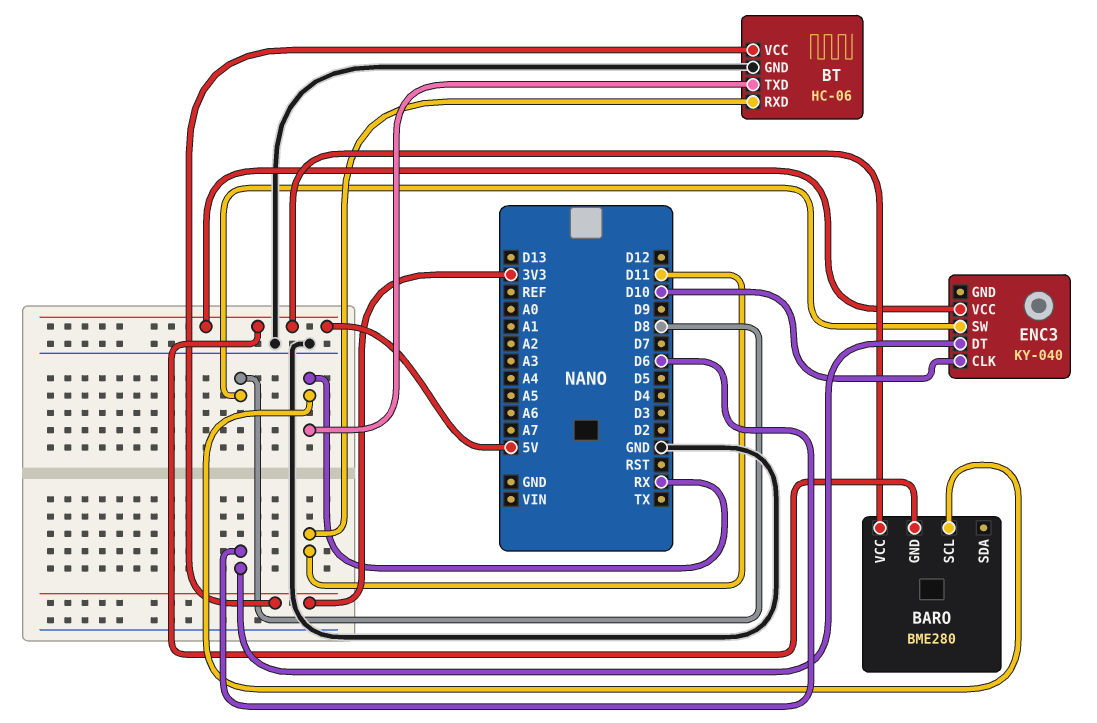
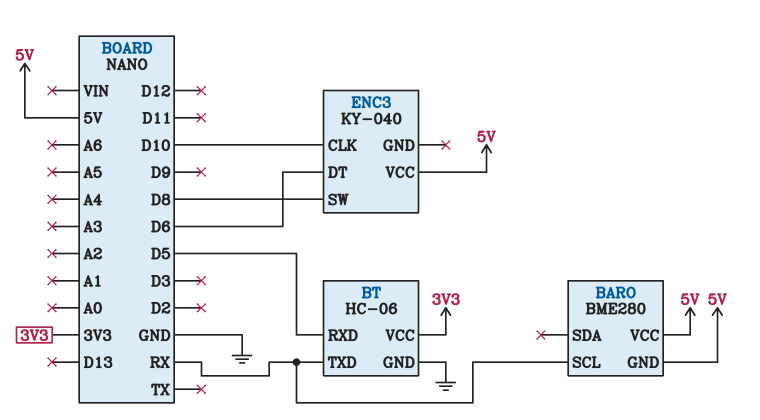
BT pin RXD: D11 -> D5

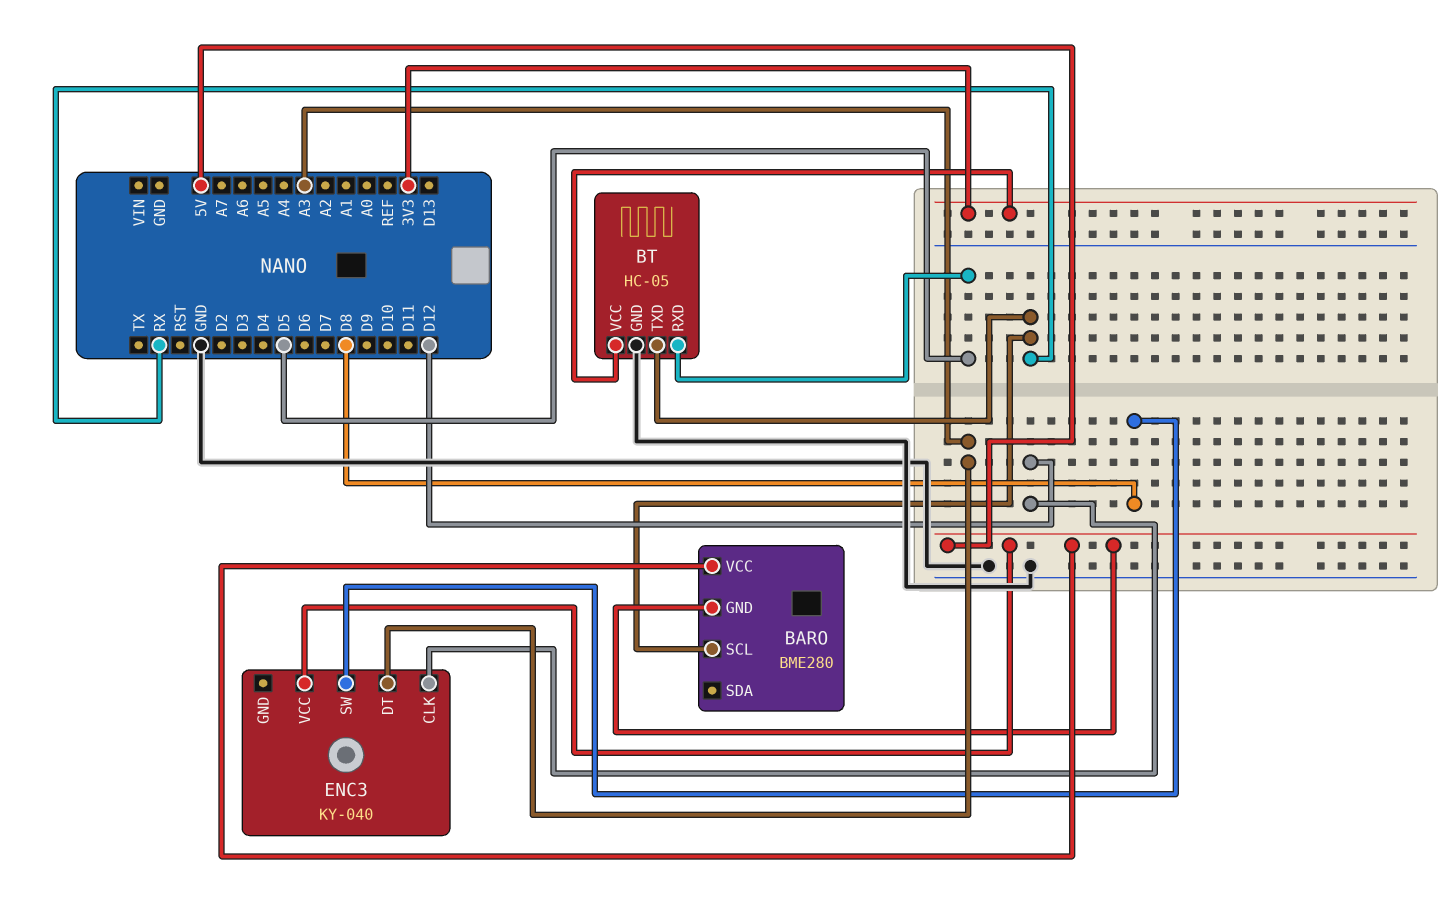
BT: HC-06 -> HC-05
ENC3 pin CLK: D10 -> D12
ENC3 pin DT: D6 -> A3

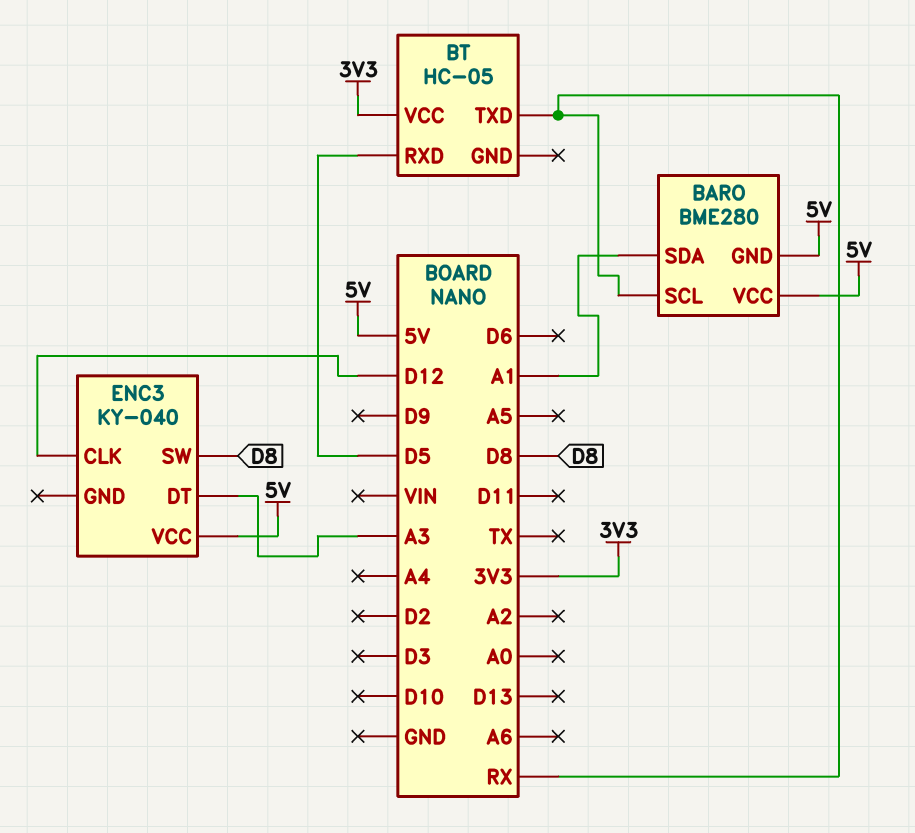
BARO pin SDA: none -> A1
BT pin GND: GND -> none

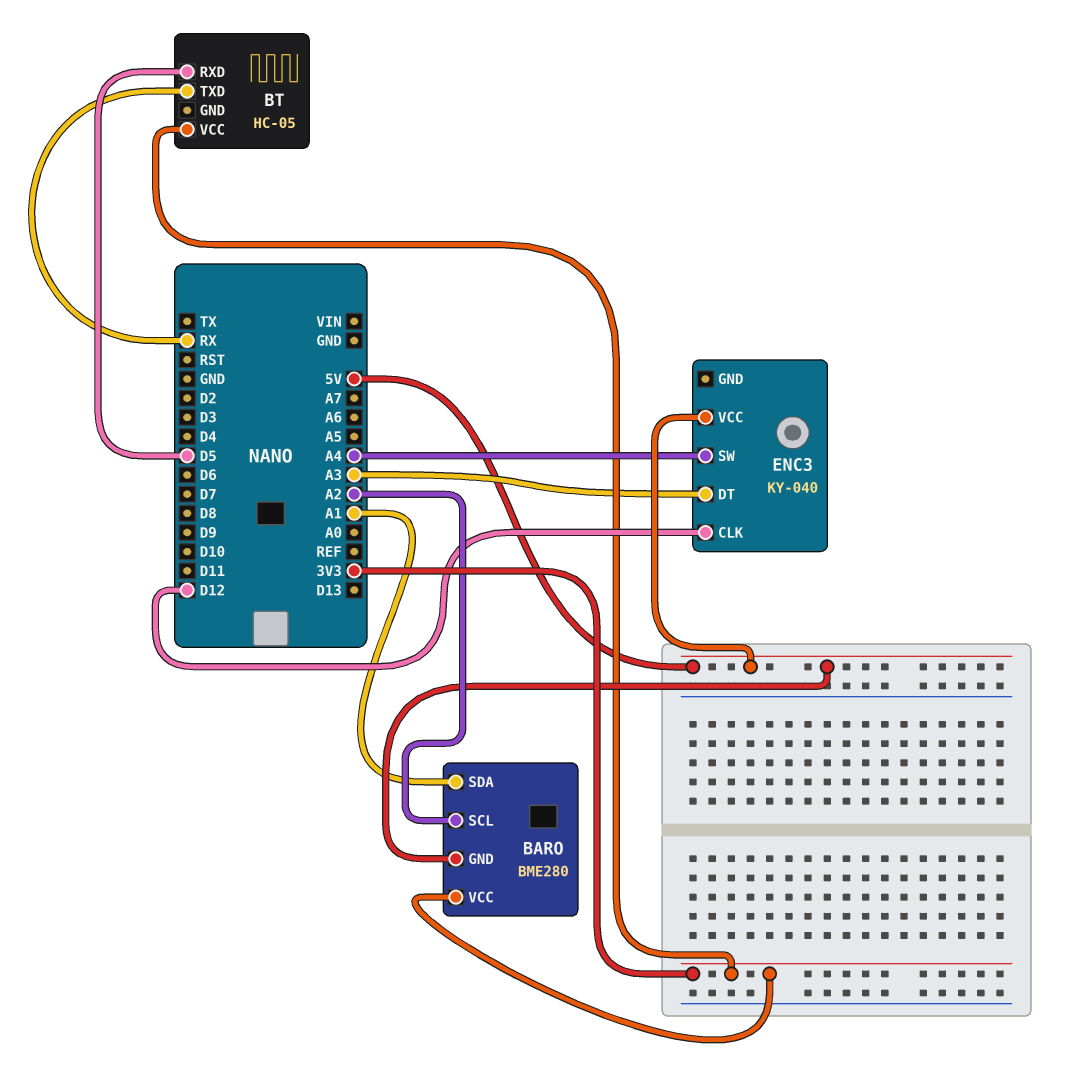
BARO pin SCL: RX -> A2
BARO pin VCC: 5V -> 3V3
ENC3 pin SW: D8 -> A4

